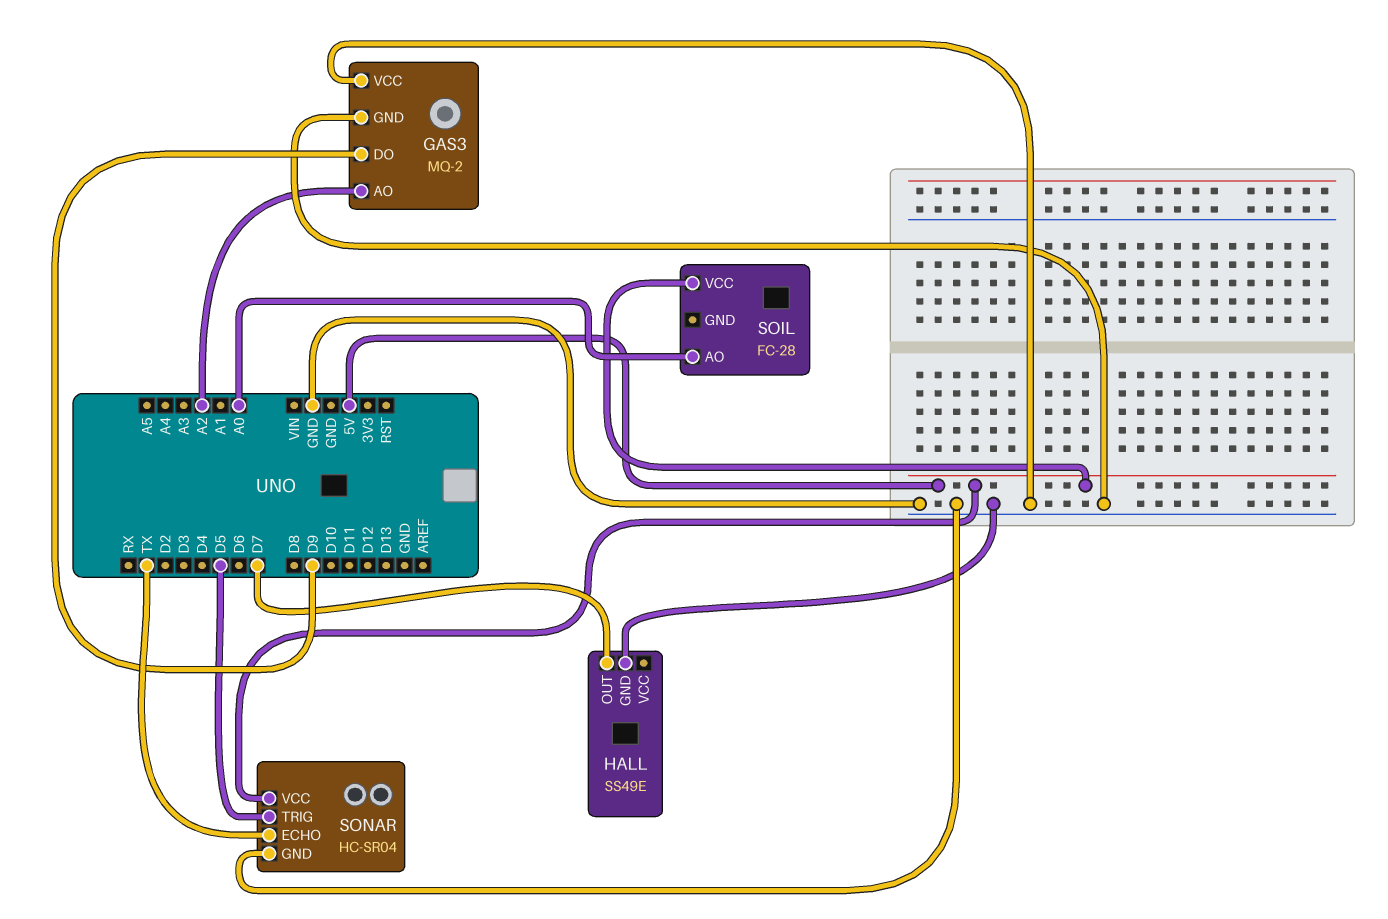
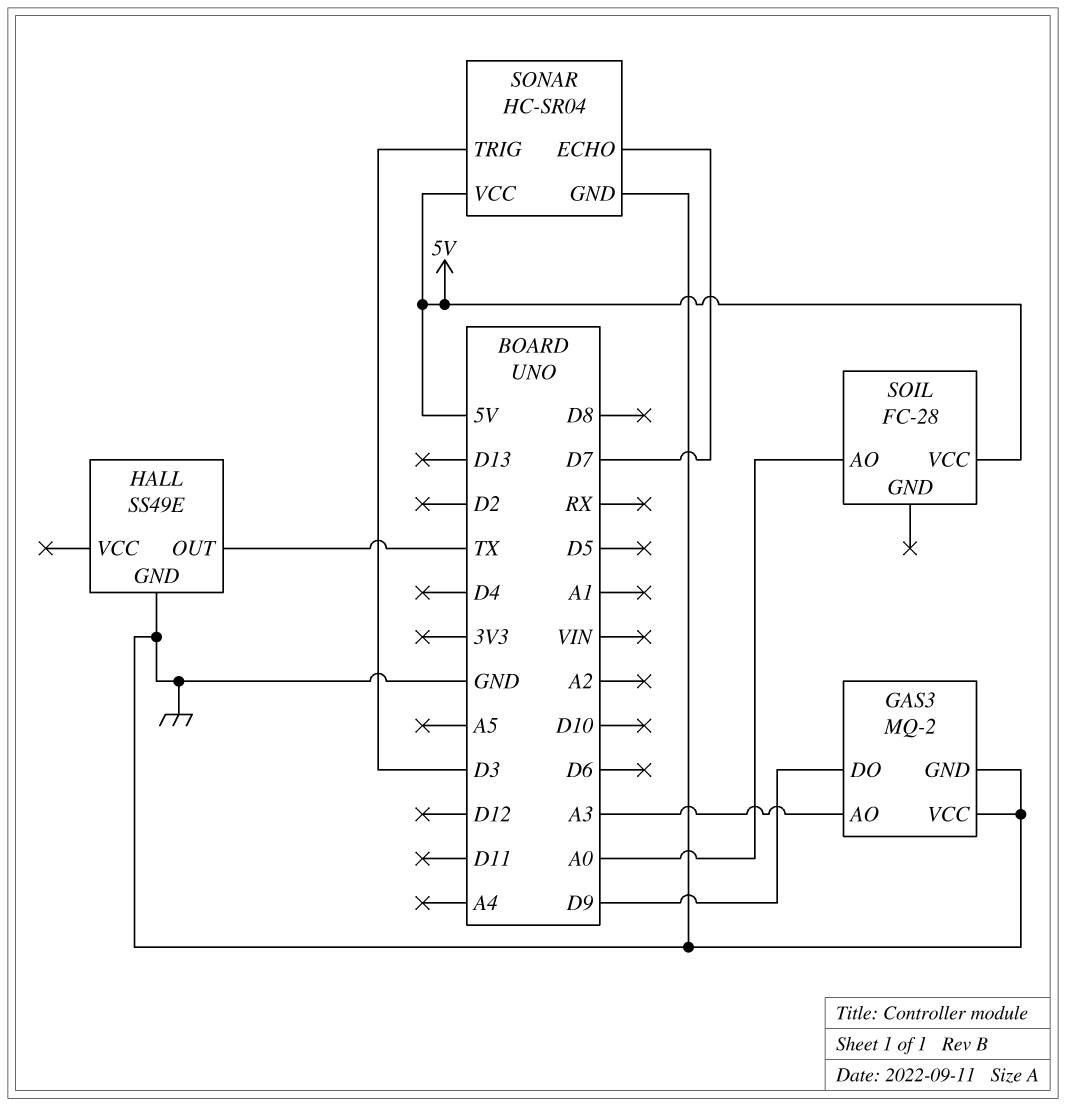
GAS3 pin AO: A2 -> A3
HALL pin OUT: D7 -> TX
SONAR pin ECHO: TX -> D7
SONAR pin TRIG: D5 -> D3

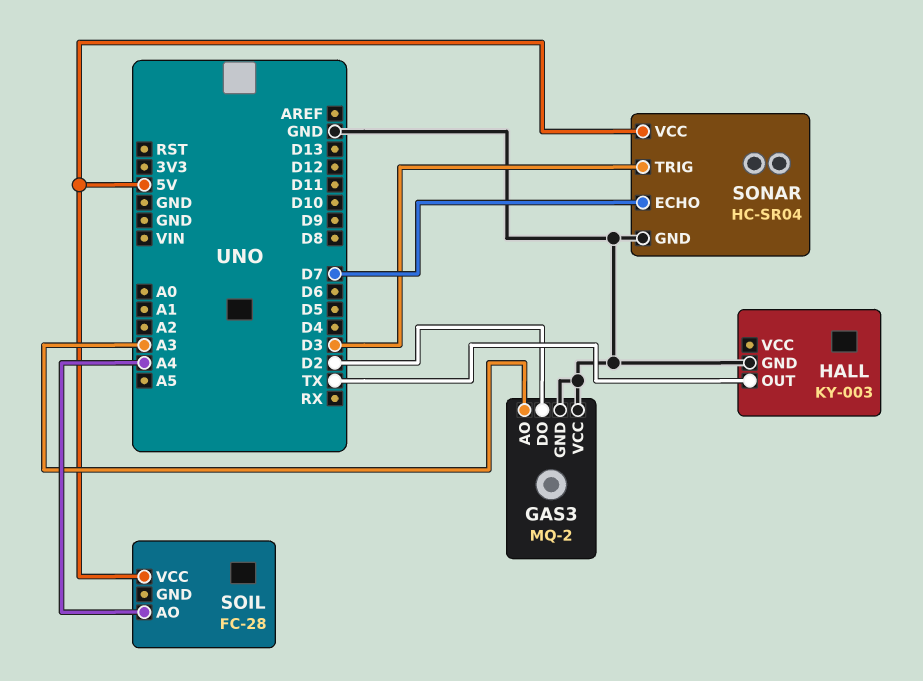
GAS3 pin DO: D9 -> D2
HALL: SS49E -> KY-003
SOIL pin AO: A0 -> A4

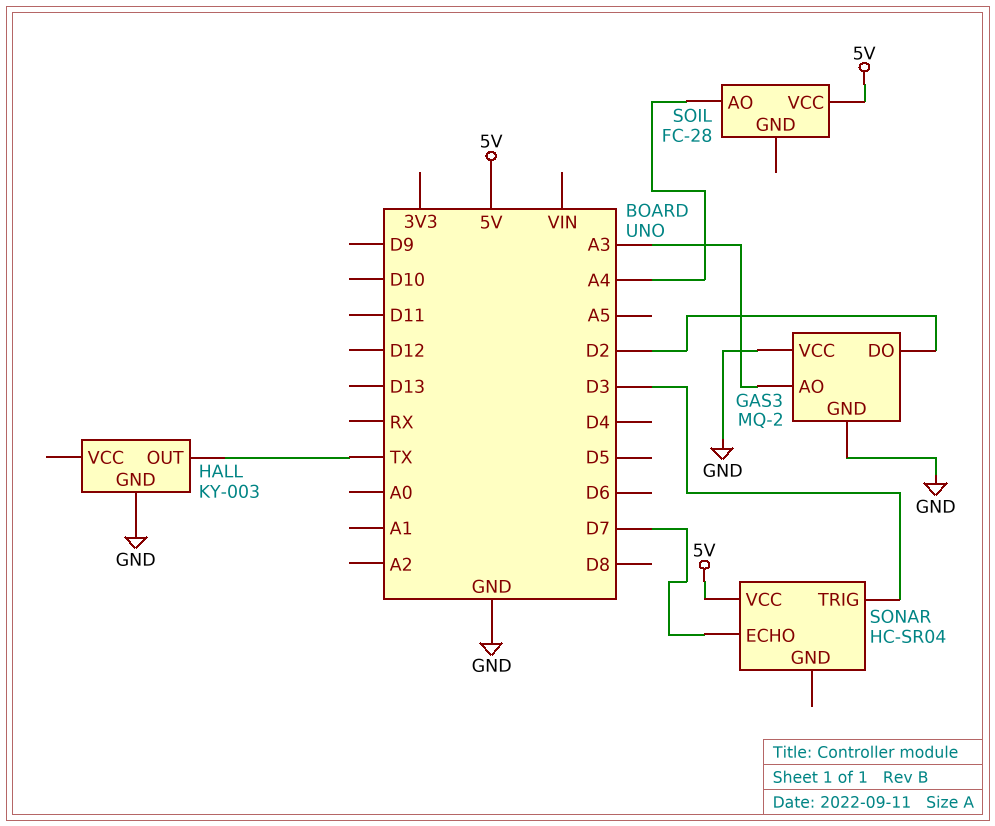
SONAR pin GND: GND -> none

